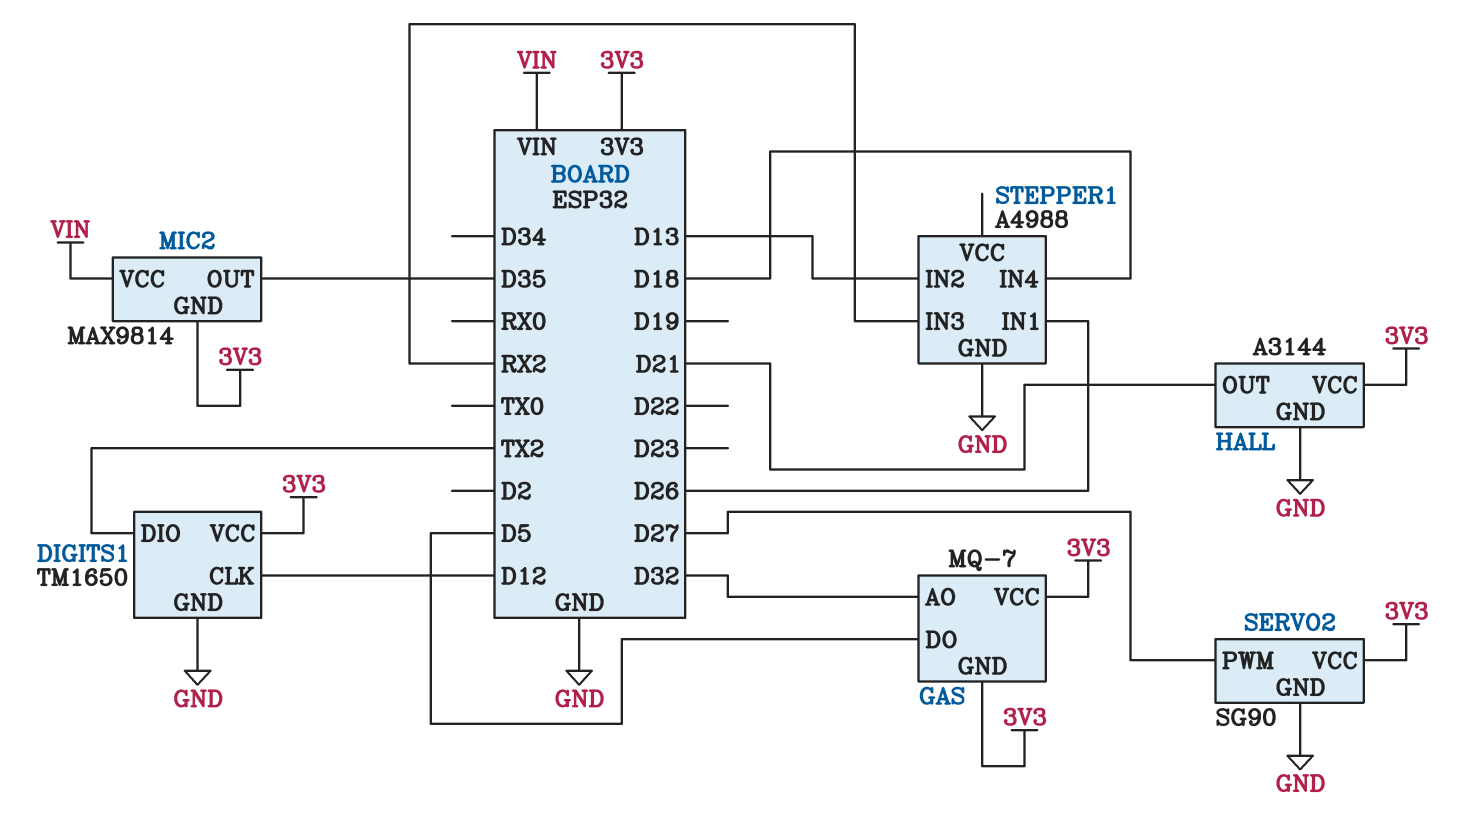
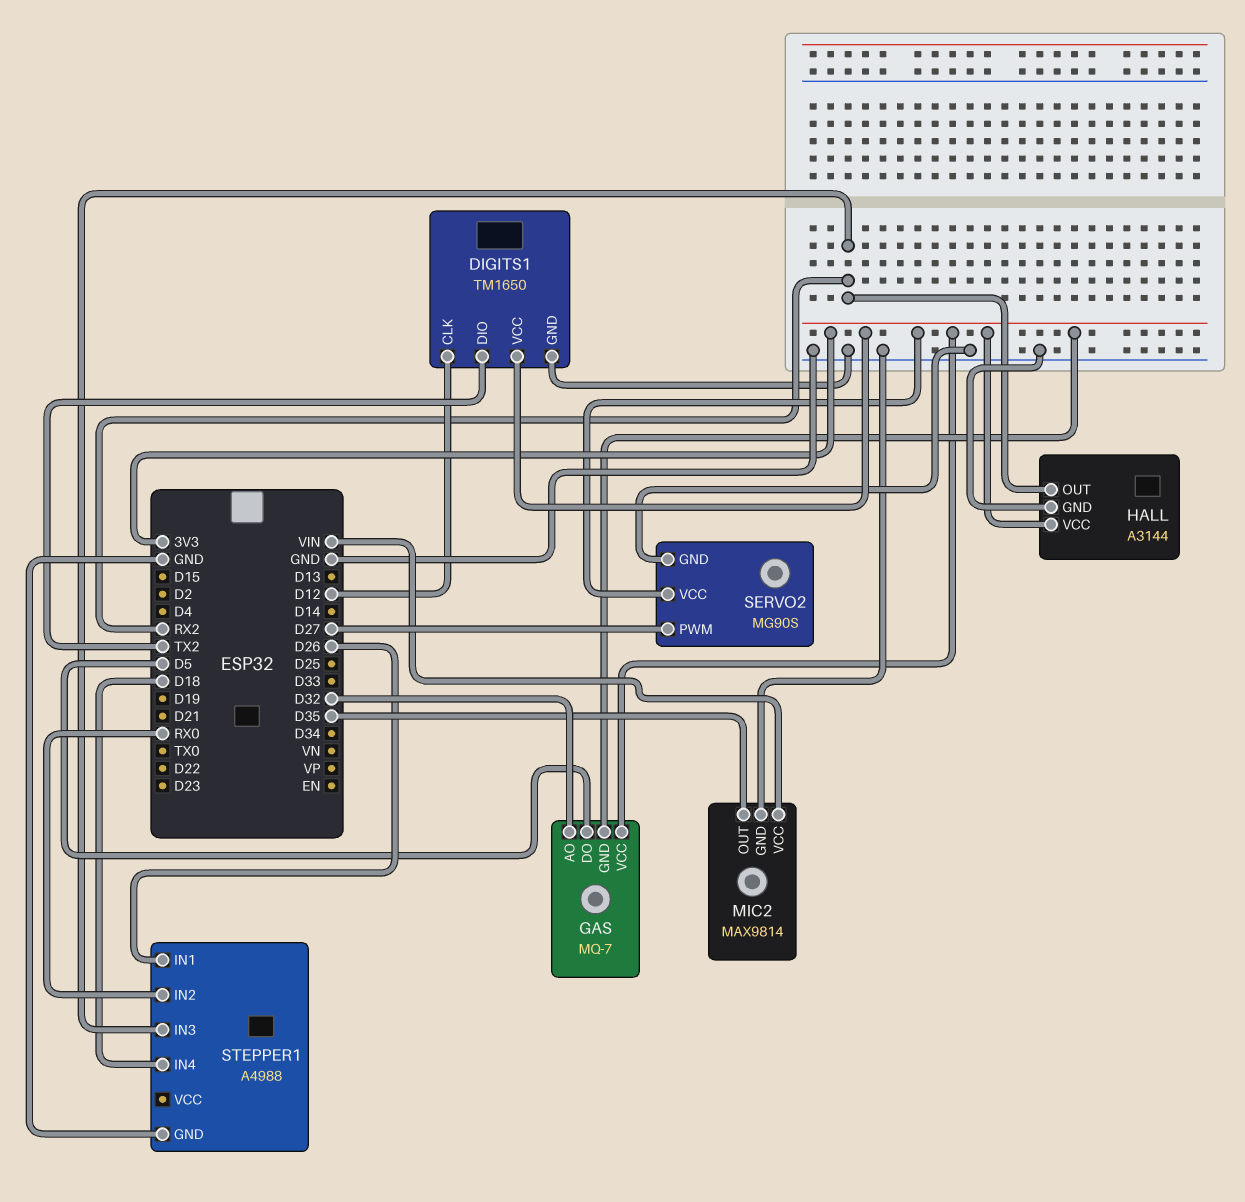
HALL pin OUT: D21 -> RX2
MIC2 pin GND: 3V3 -> GND
SERVO2: SG90 -> MG90S
STEPPER1 pin IN2: D13 -> RX0

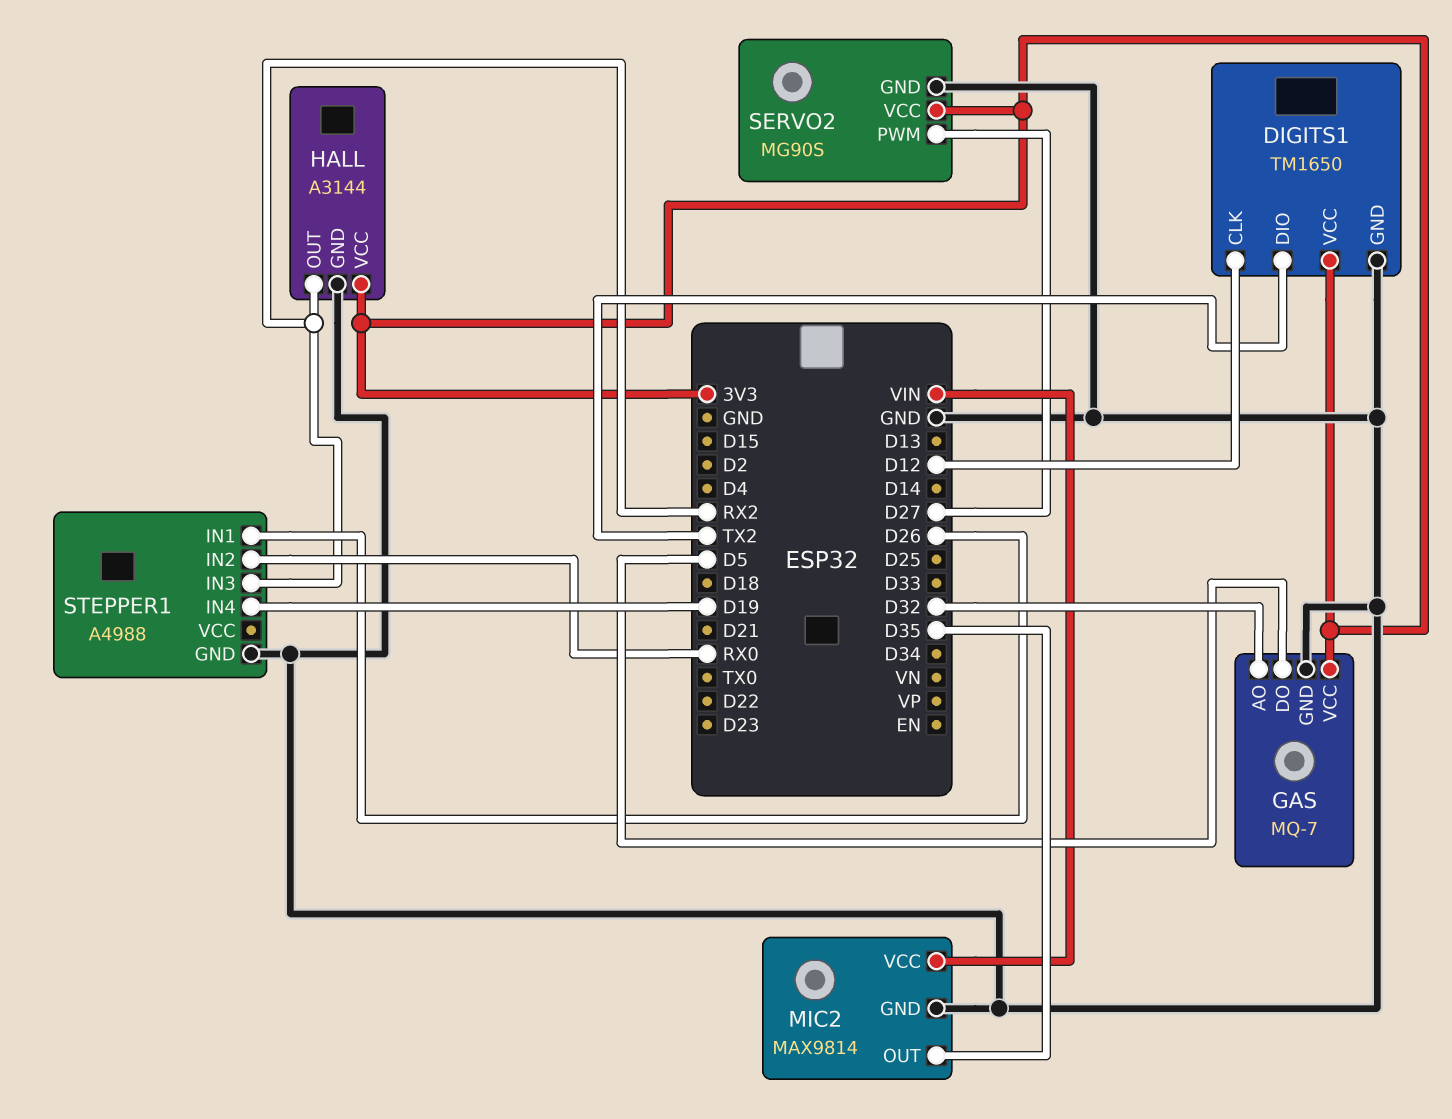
GAS pin GND: 3V3 -> GND
STEPPER1 pin IN4: D18 -> D19

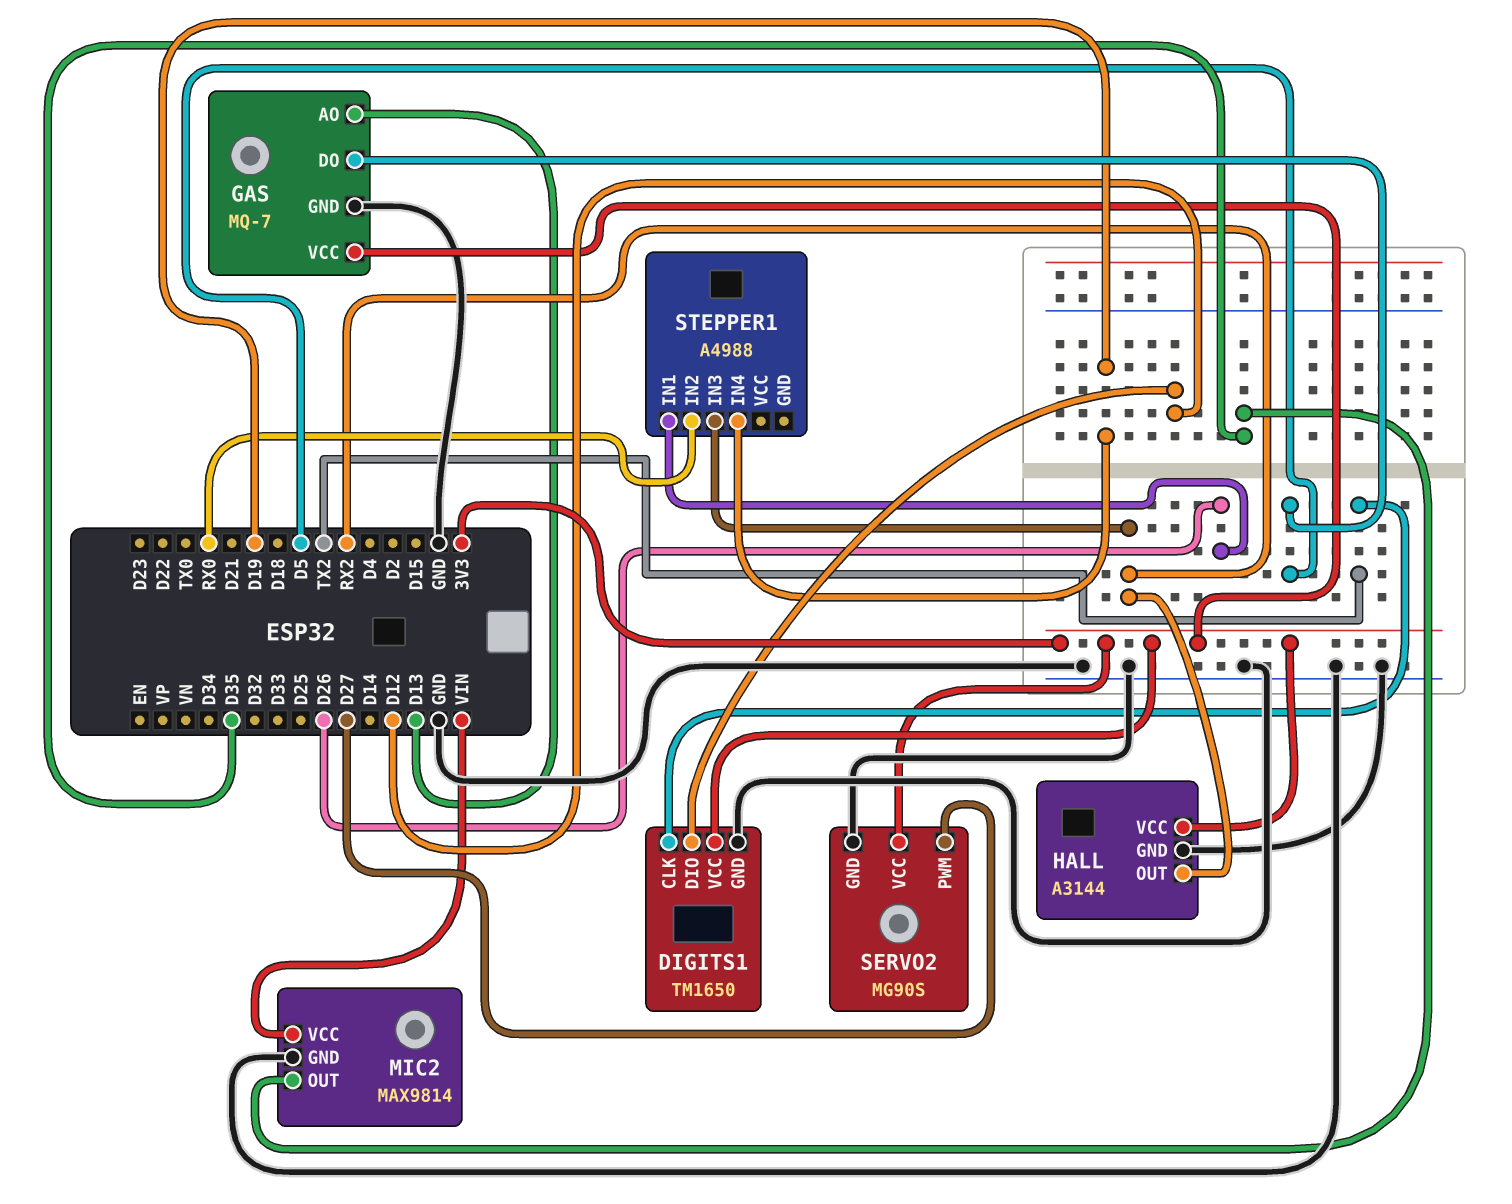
DIGITS1 pin CLK: D12 -> TX2
DIGITS1 pin DIO: TX2 -> D12
GAS pin AO: D32 -> D13
STEPPER1 pin GND: GND -> none

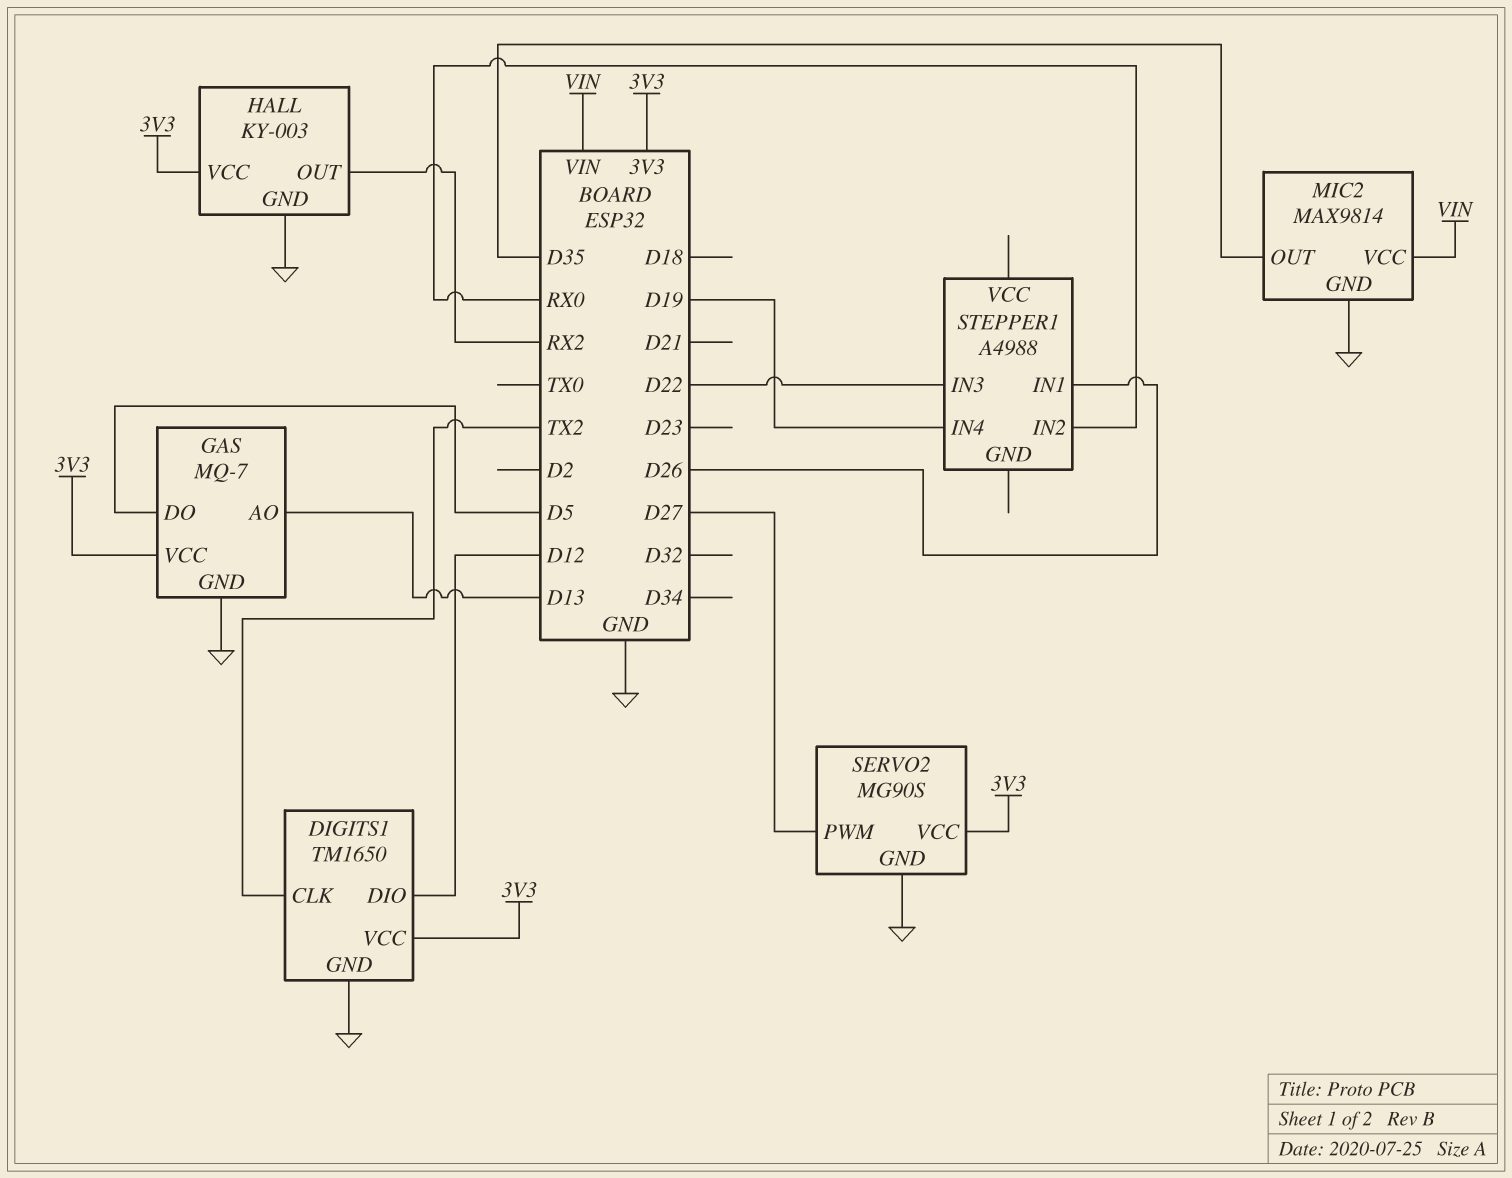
HALL: A3144 -> KY-003
STEPPER1 pin IN3: RX2 -> D22

